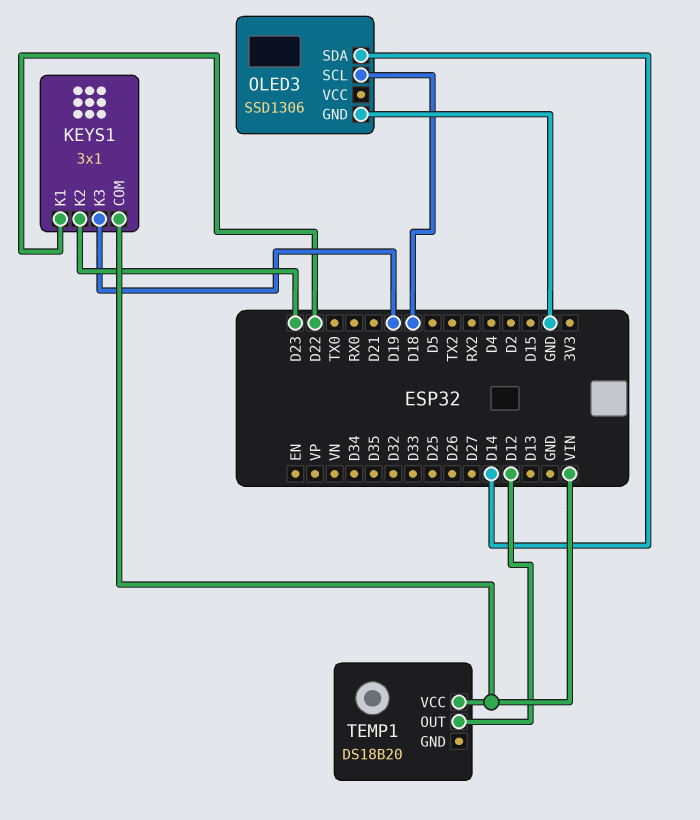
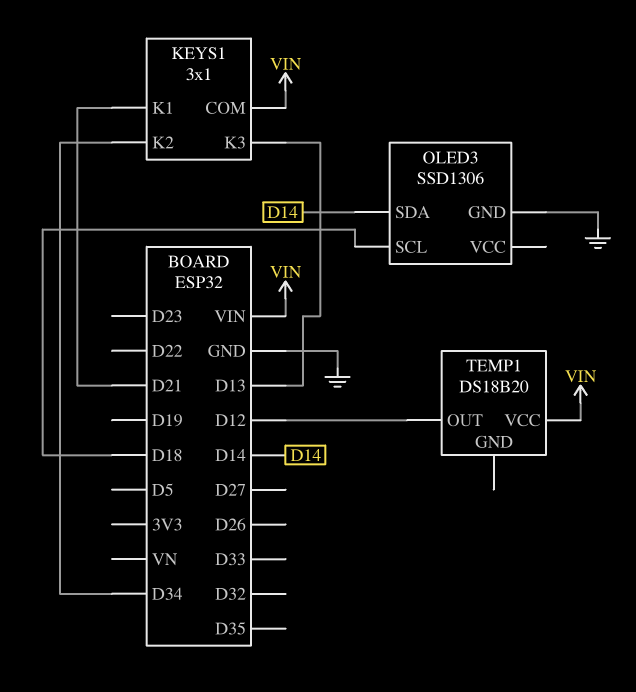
KEYS1 pin K1: D22 -> D21
KEYS1 pin K2: D23 -> D34
KEYS1 pin K3: D19 -> D13

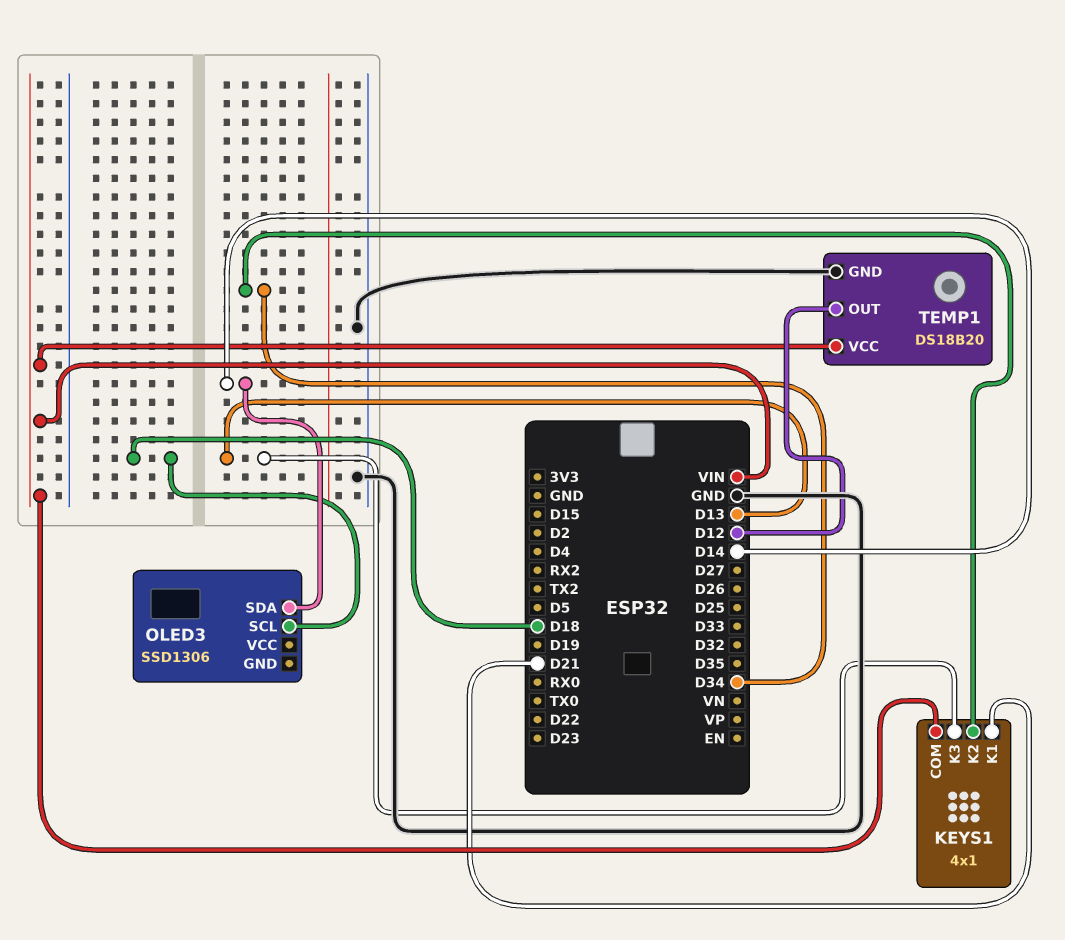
KEYS1: 3x1 -> 4x1
OLED3 pin GND: GND -> none
TEMP1 pin GND: none -> GND

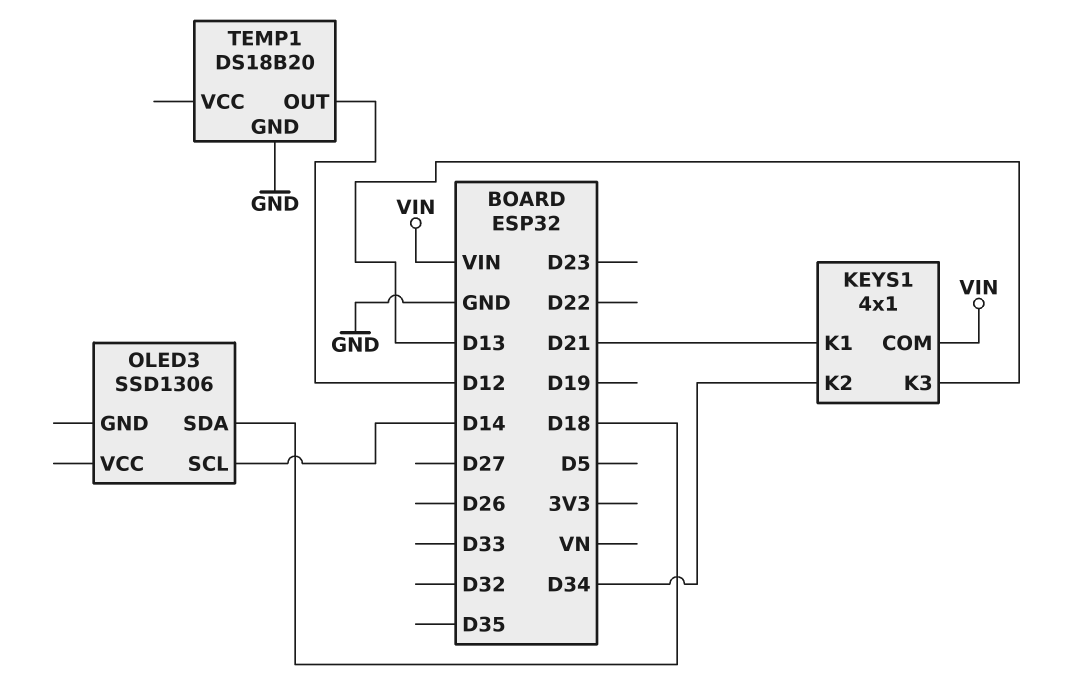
OLED3 pin SCL: D18 -> D14
OLED3 pin SDA: D14 -> D18
TEMP1 pin VCC: VIN -> none

